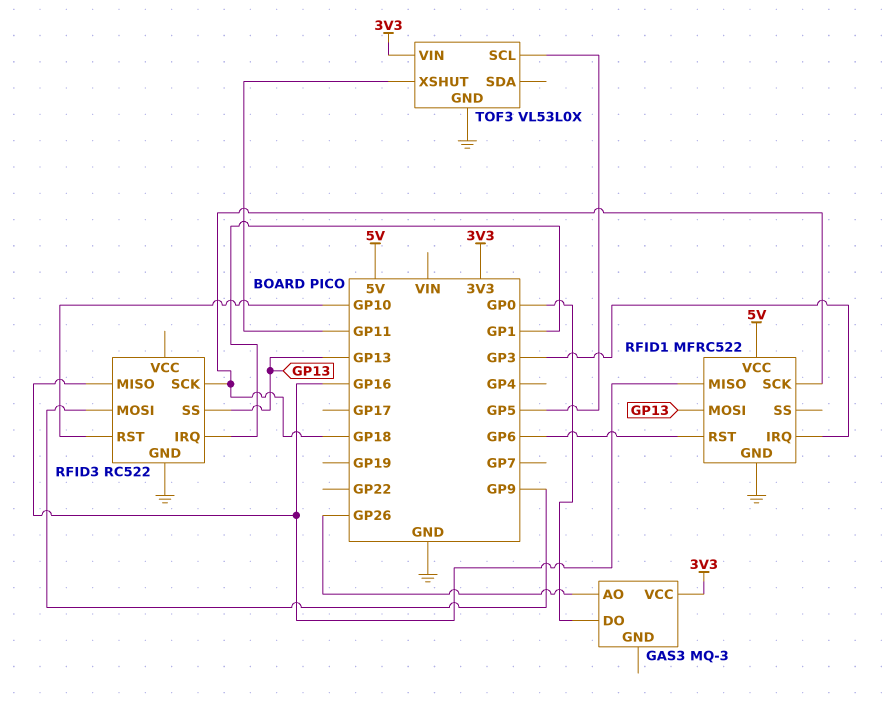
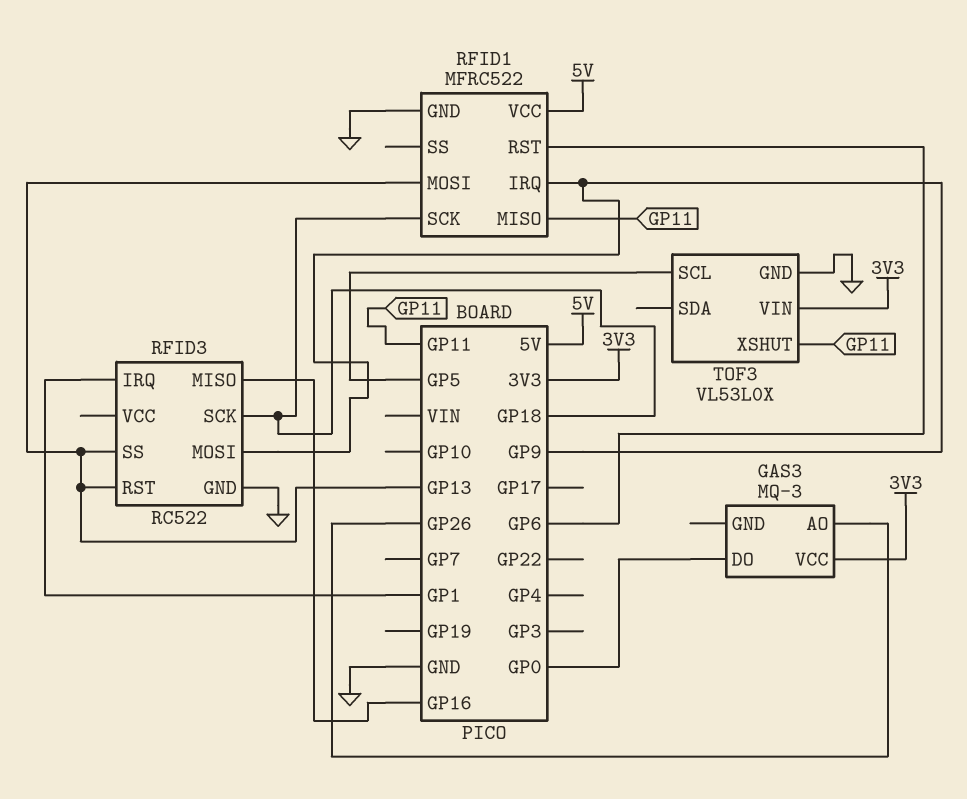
RFID1 pin IRQ: GP3 -> GP9
RFID1 pin MISO: GP16 -> GP11
RFID3 pin RST: GP10 -> GP13

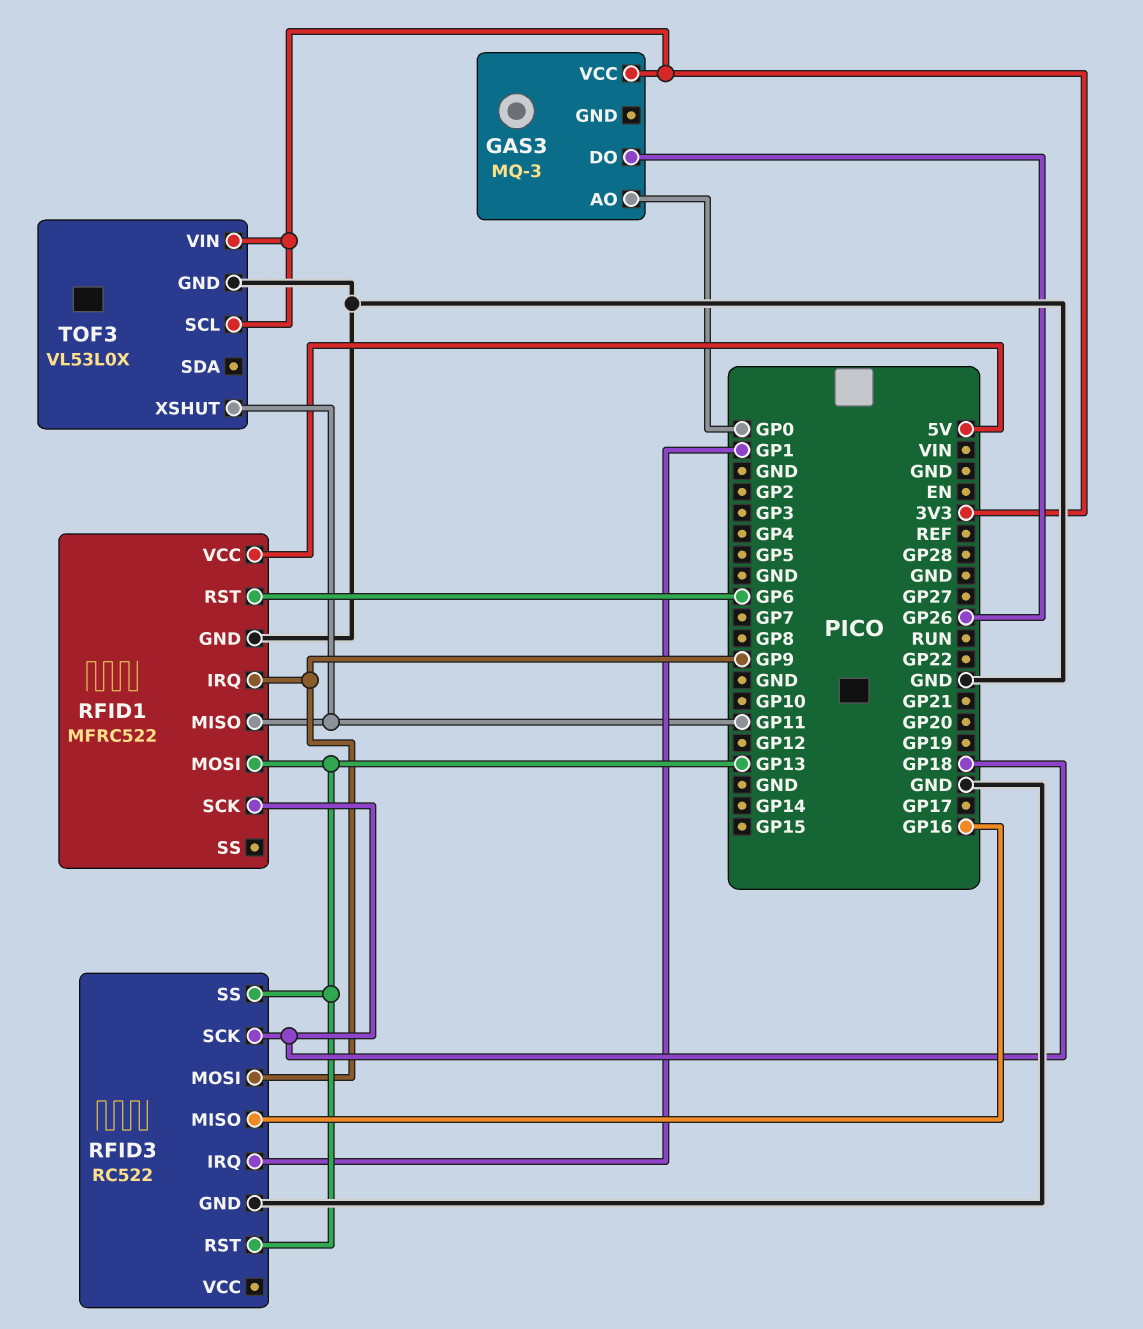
GAS3 pin AO: GP26 -> GP0
GAS3 pin DO: GP0 -> GP26
TOF3 pin SCL: GP5 -> 3V3

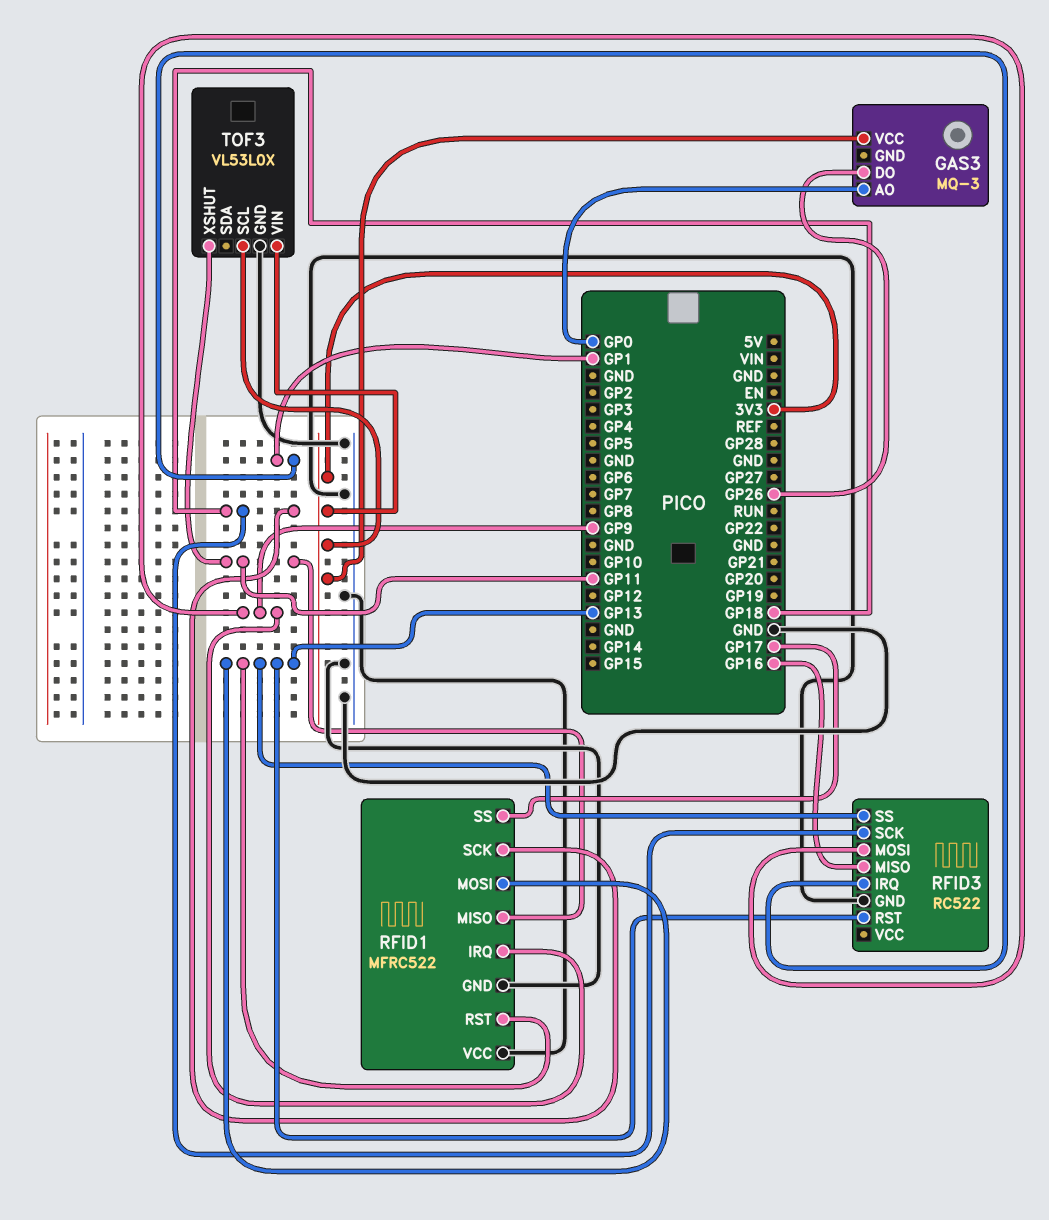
RFID1 pin RST: GP6 -> GP13
RFID1 pin SS: none -> GP17
RFID1 pin VCC: 5V -> GND

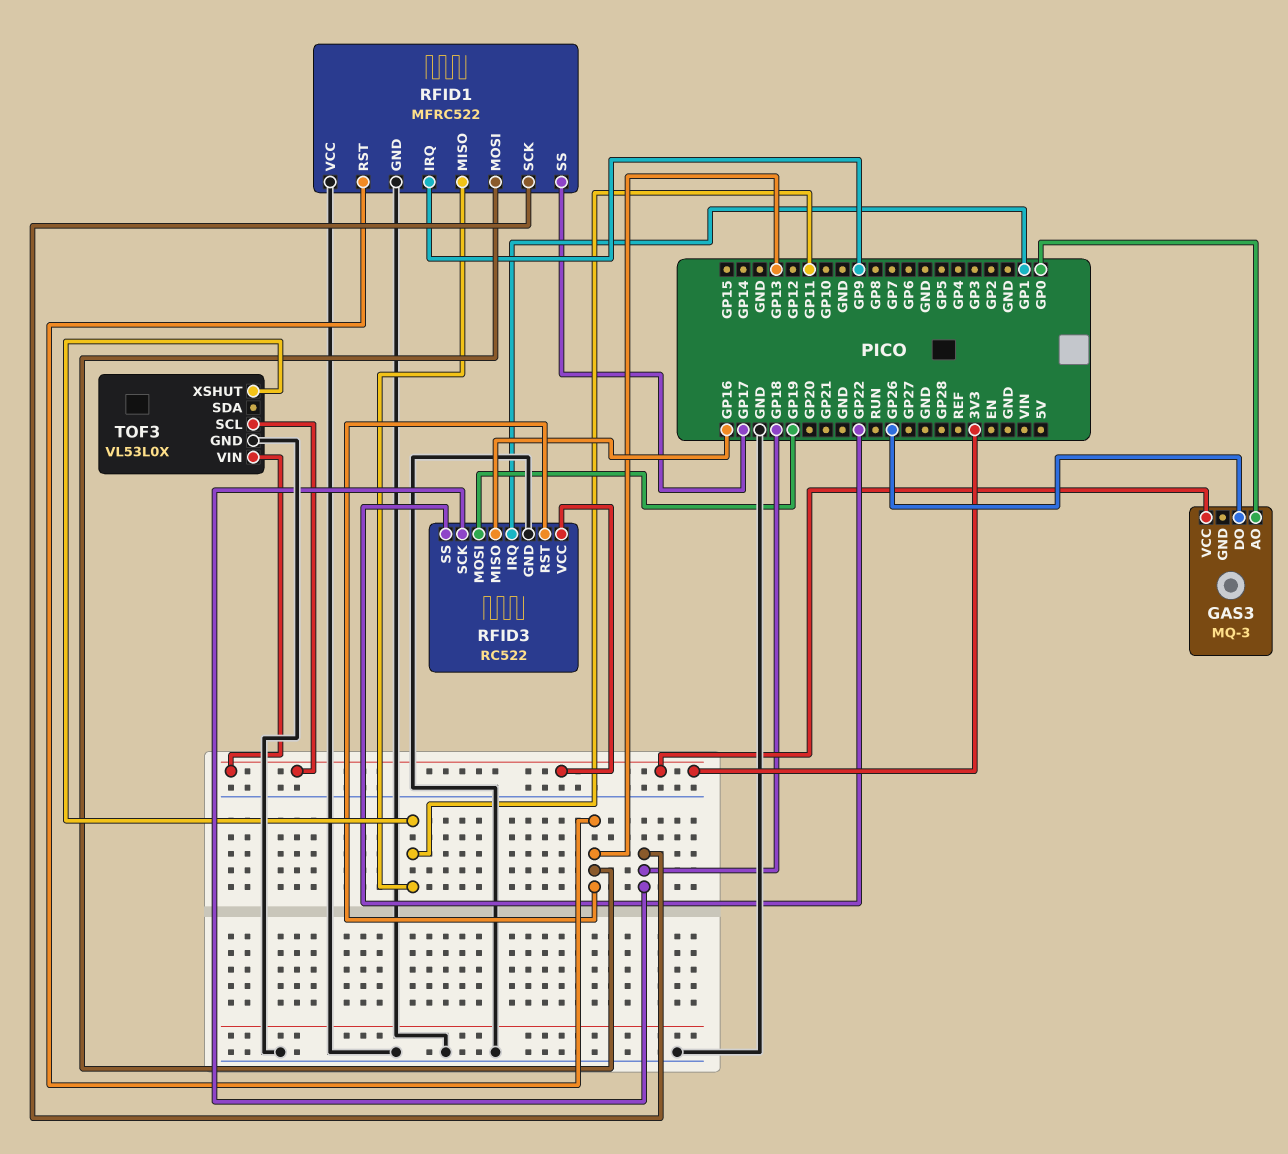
RFID3 pin MOSI: GP9 -> GP19
RFID3 pin SS: GP13 -> GP22
RFID3 pin VCC: none -> 3V3

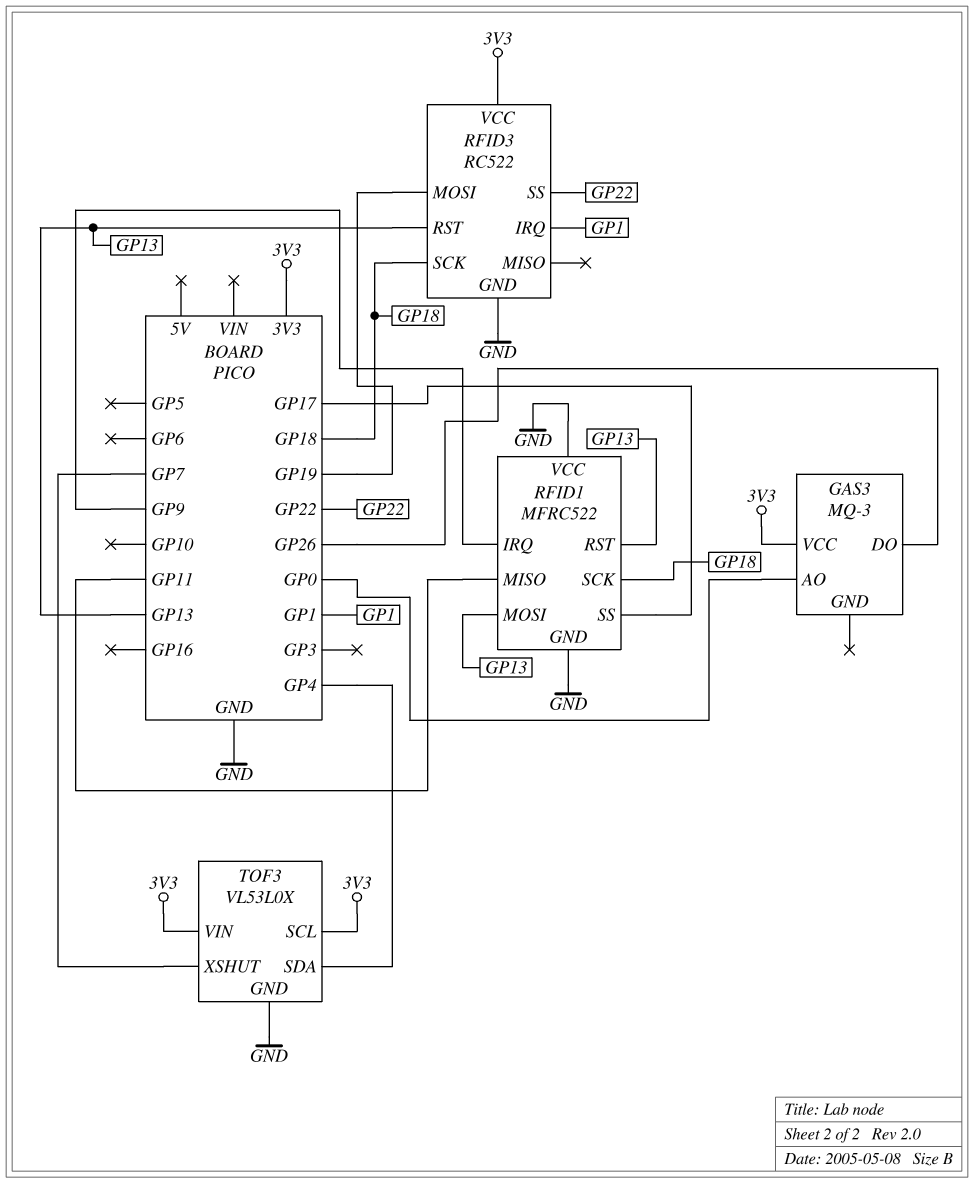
RFID3 pin MISO: GP16 -> none
TOF3 pin SDA: none -> GP4
TOF3 pin XSHUT: GP11 -> GP7

